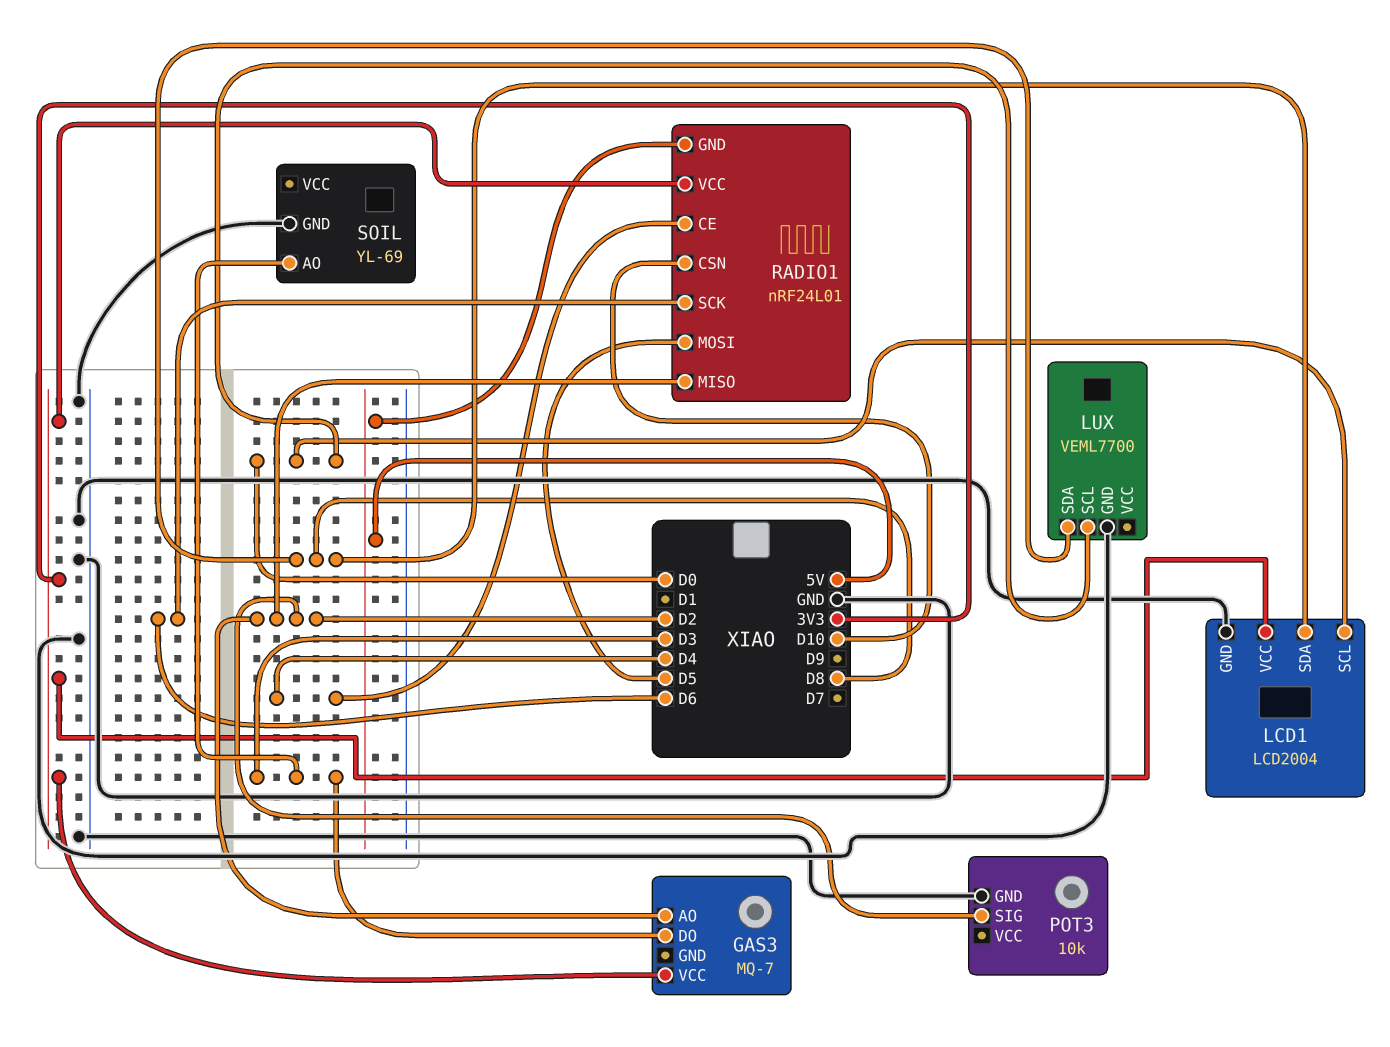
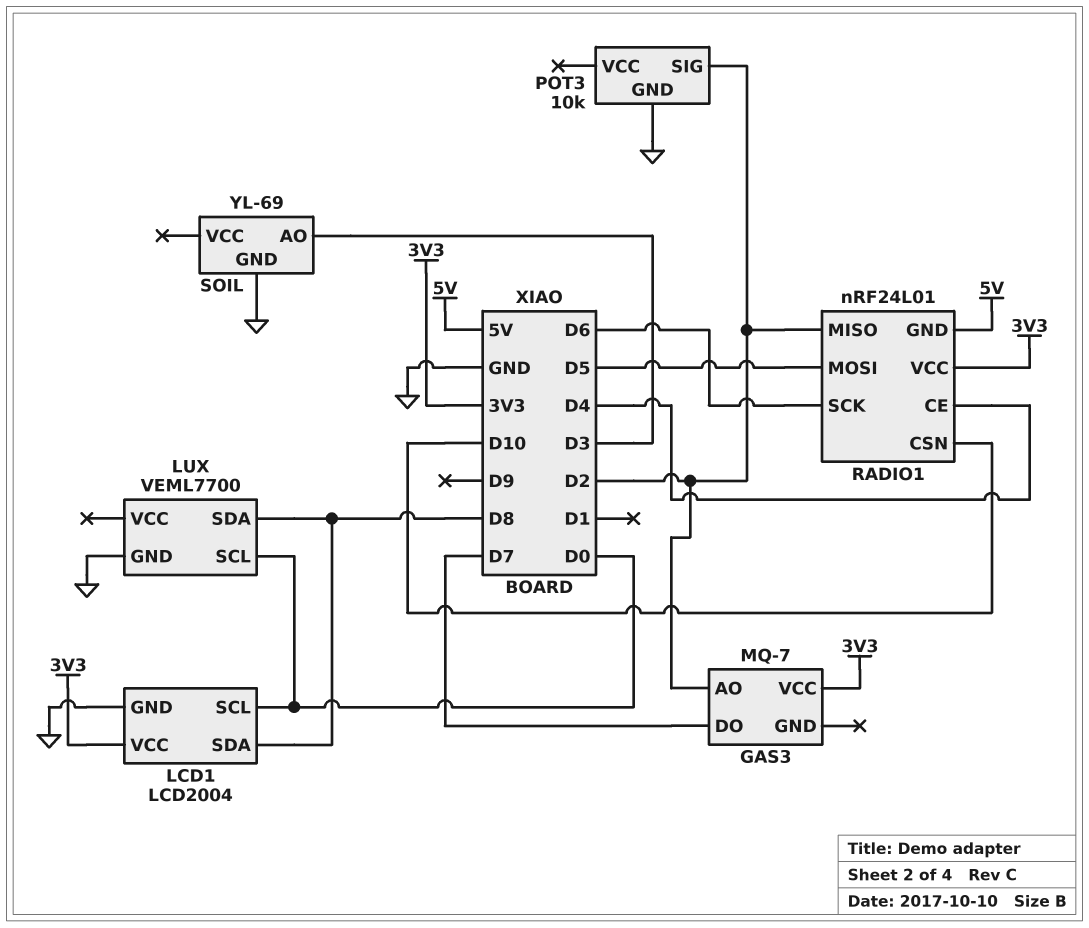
GAS3 pin DO: D3 -> D7

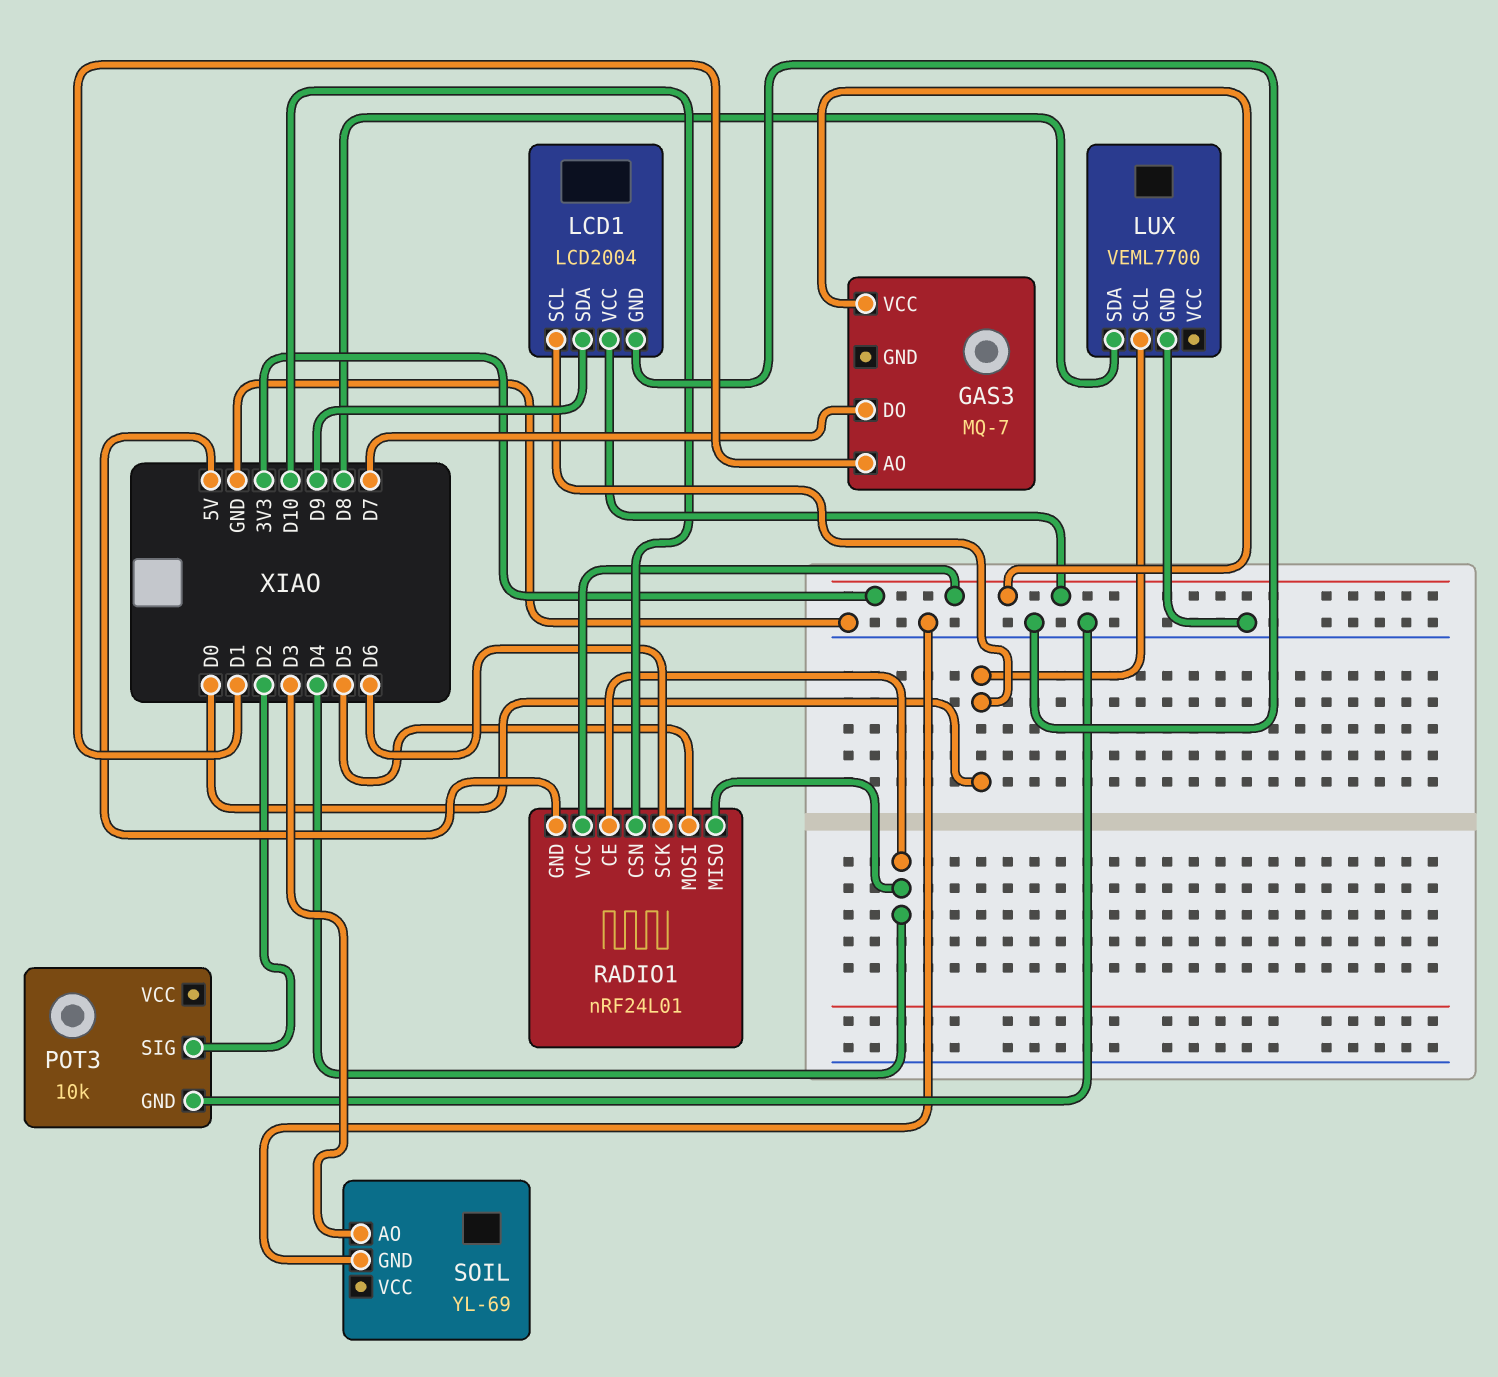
GAS3 pin AO: D2 -> D1
LCD1 pin SDA: D8 -> D9
RADIO1 pin MISO: D2 -> D4

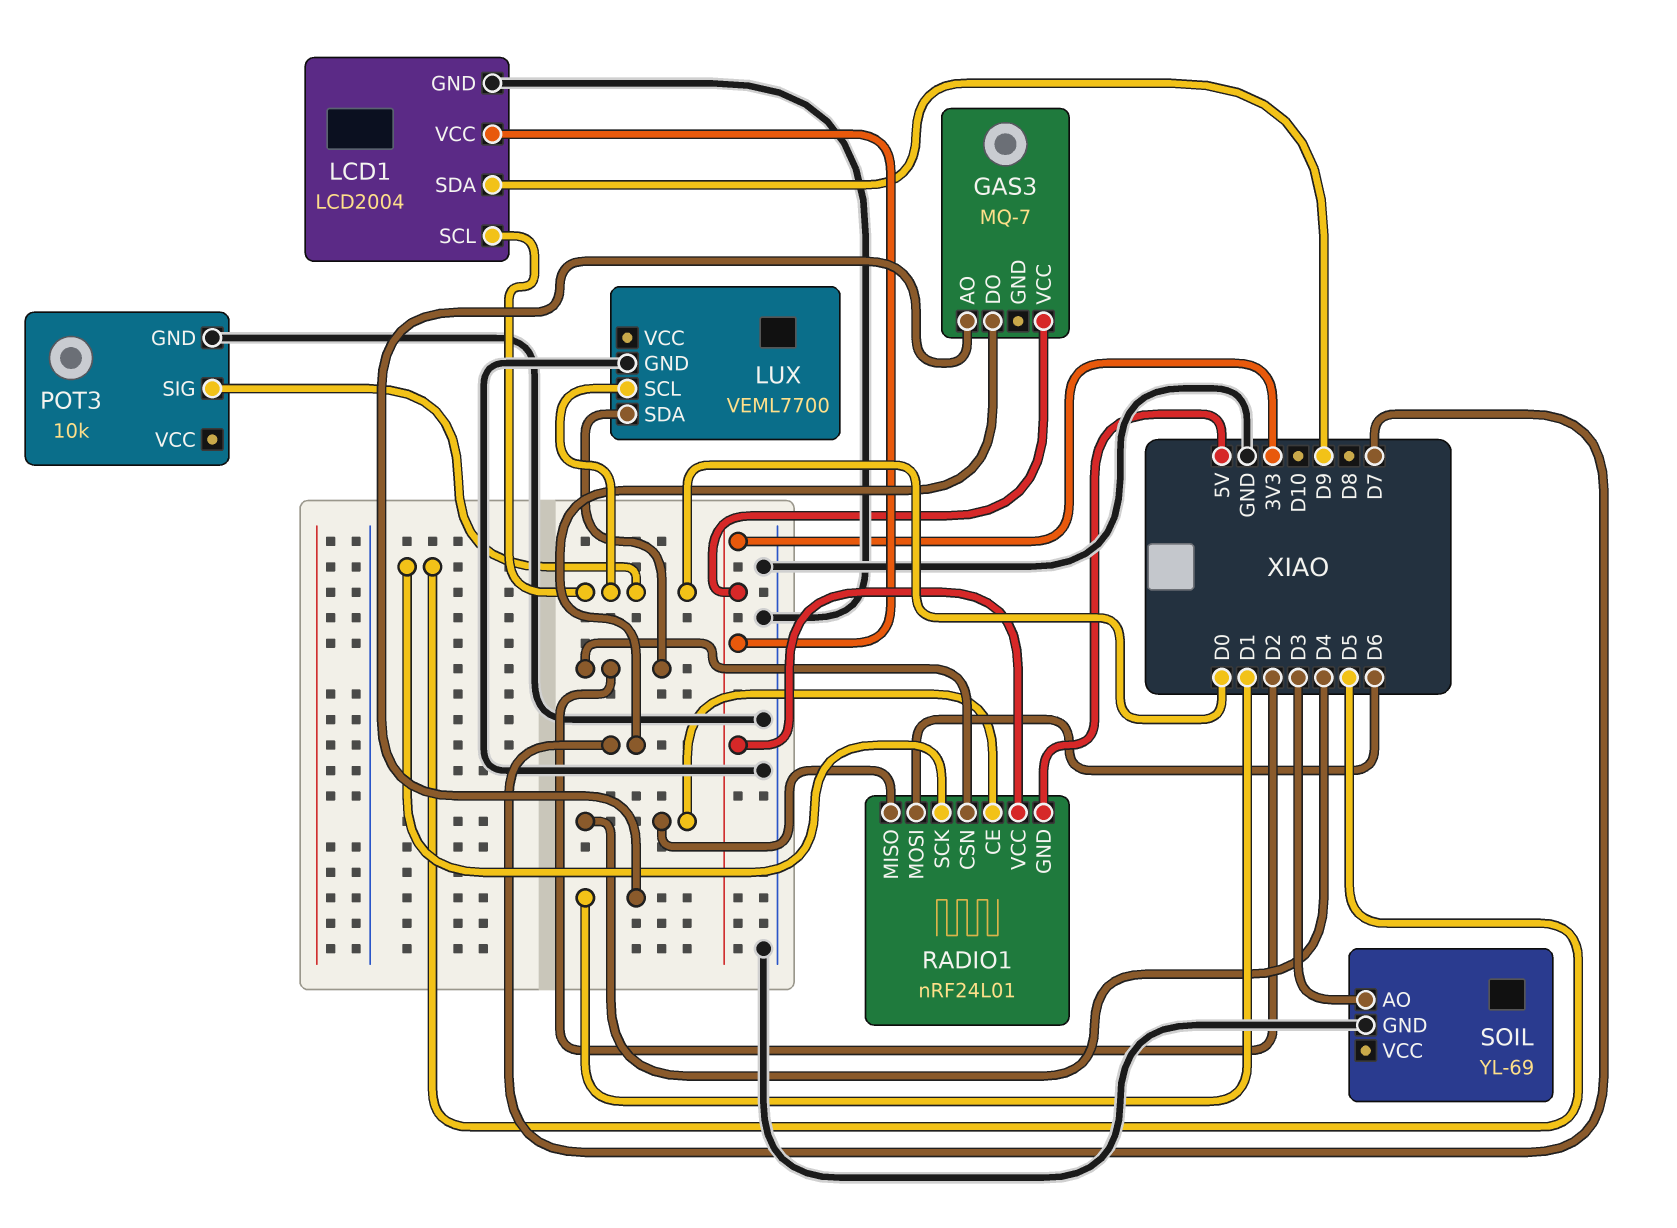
LUX pin SDA: D8 -> D2
POT3 pin SIG: D2 -> D0
RADIO1 pin CSN: D10 -> D2
RADIO1 pin MOSI: D5 -> D6
RADIO1 pin SCK: D6 -> D5

